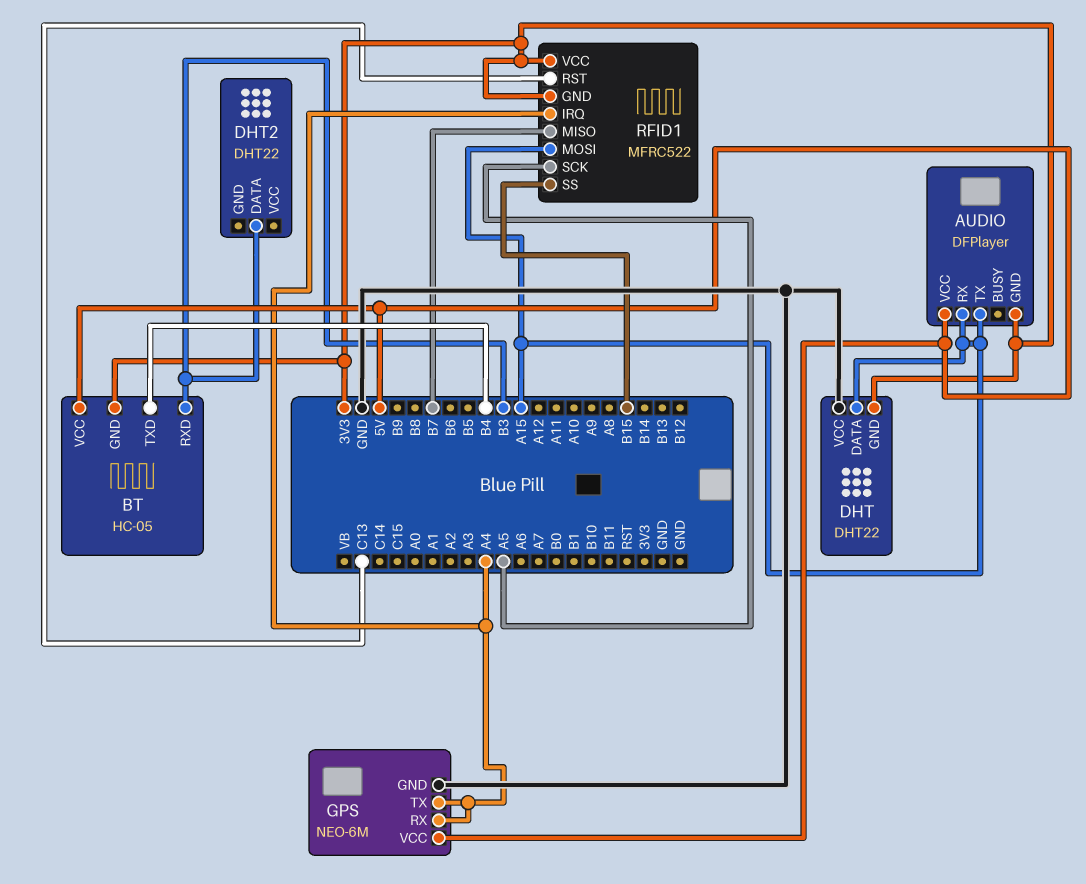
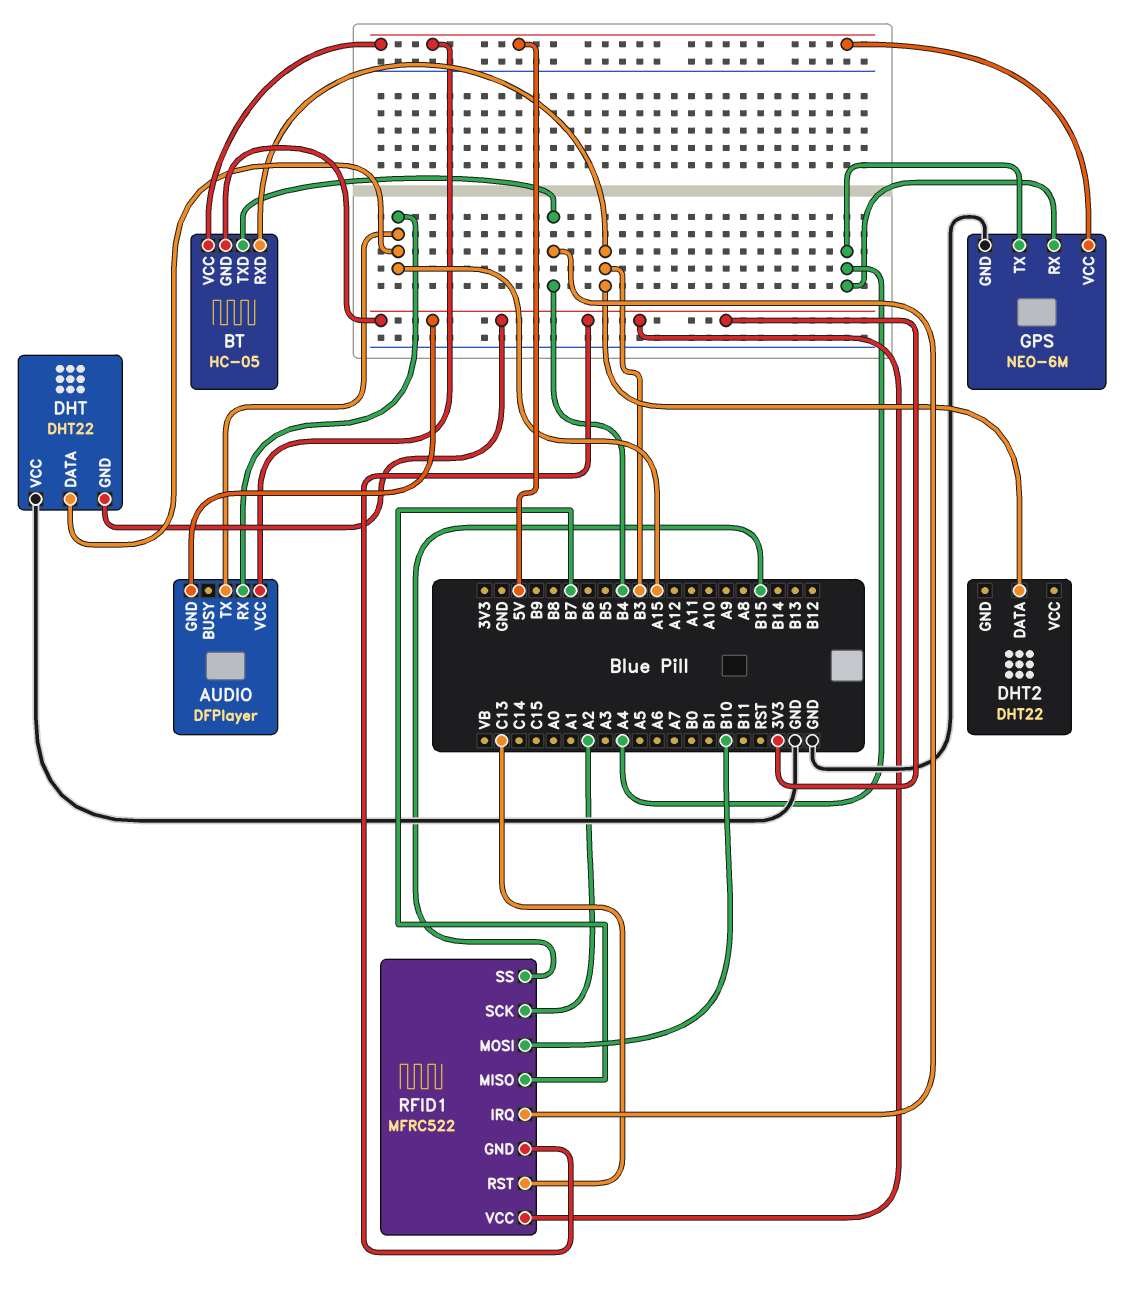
RFID1 pin IRQ: A4 -> B4
RFID1 pin MOSI: A15 -> B10
RFID1 pin SCK: A5 -> A2

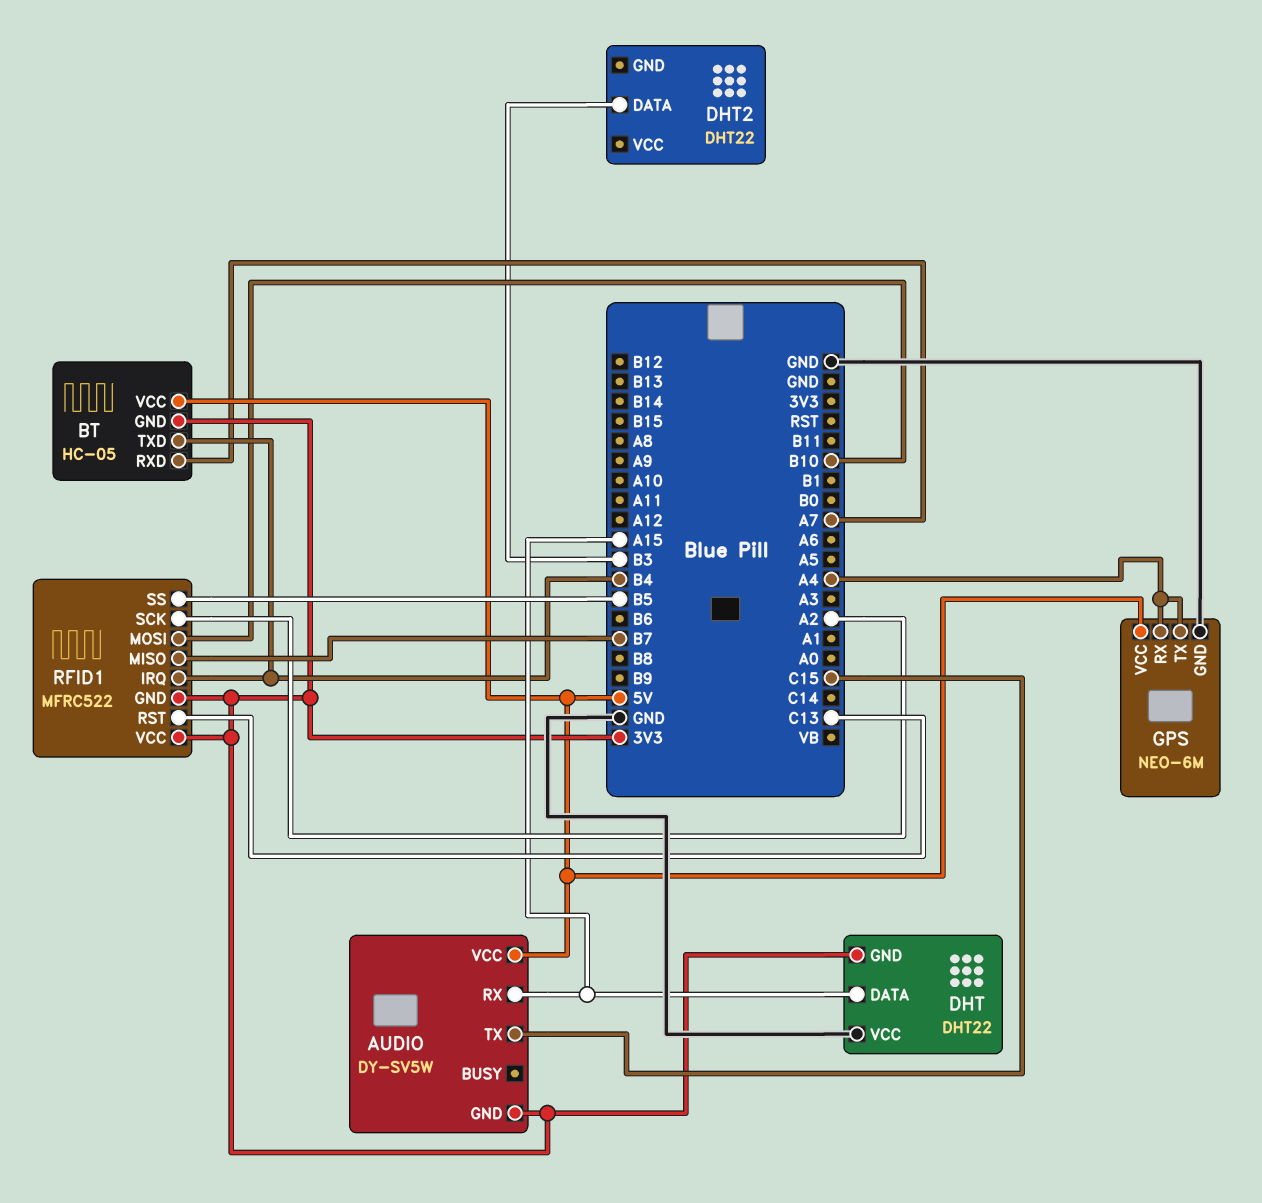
AUDIO: DFPlayer -> DY-SV5W
AUDIO pin TX: A15 -> C15
BT pin RXD: B3 -> A7
RFID1 pin SS: B15 -> B5

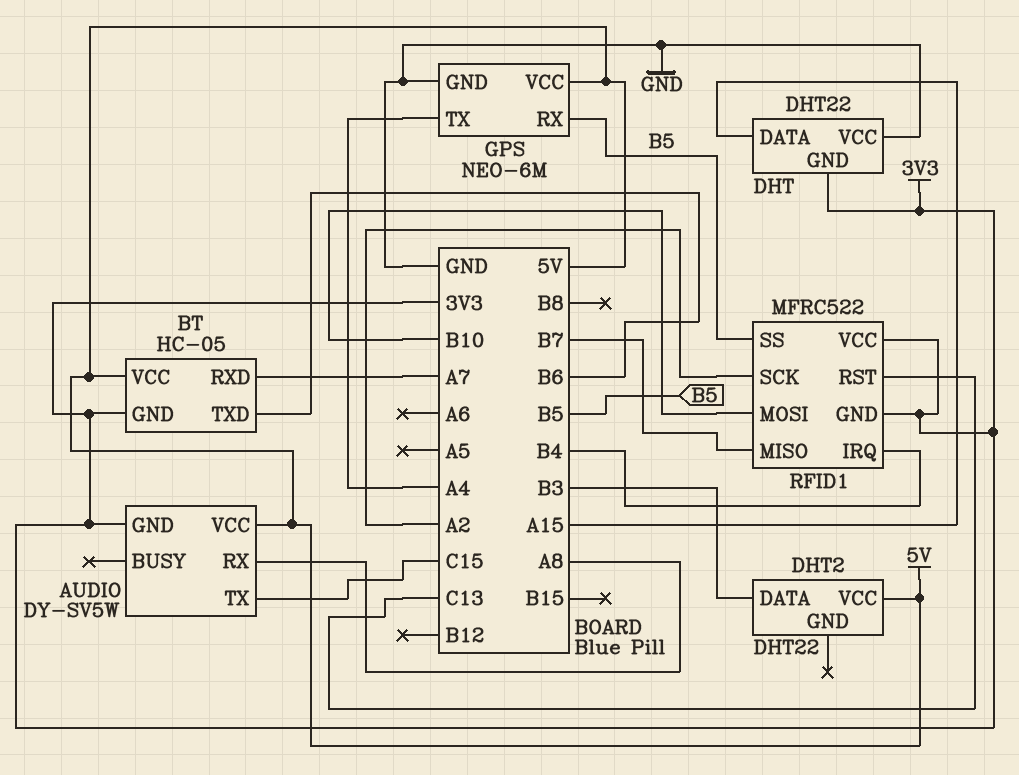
AUDIO pin RX: A15 -> A8
BT pin TXD: B4 -> B6
DHT2 pin VCC: none -> 5V
GPS pin RX: A4 -> B5

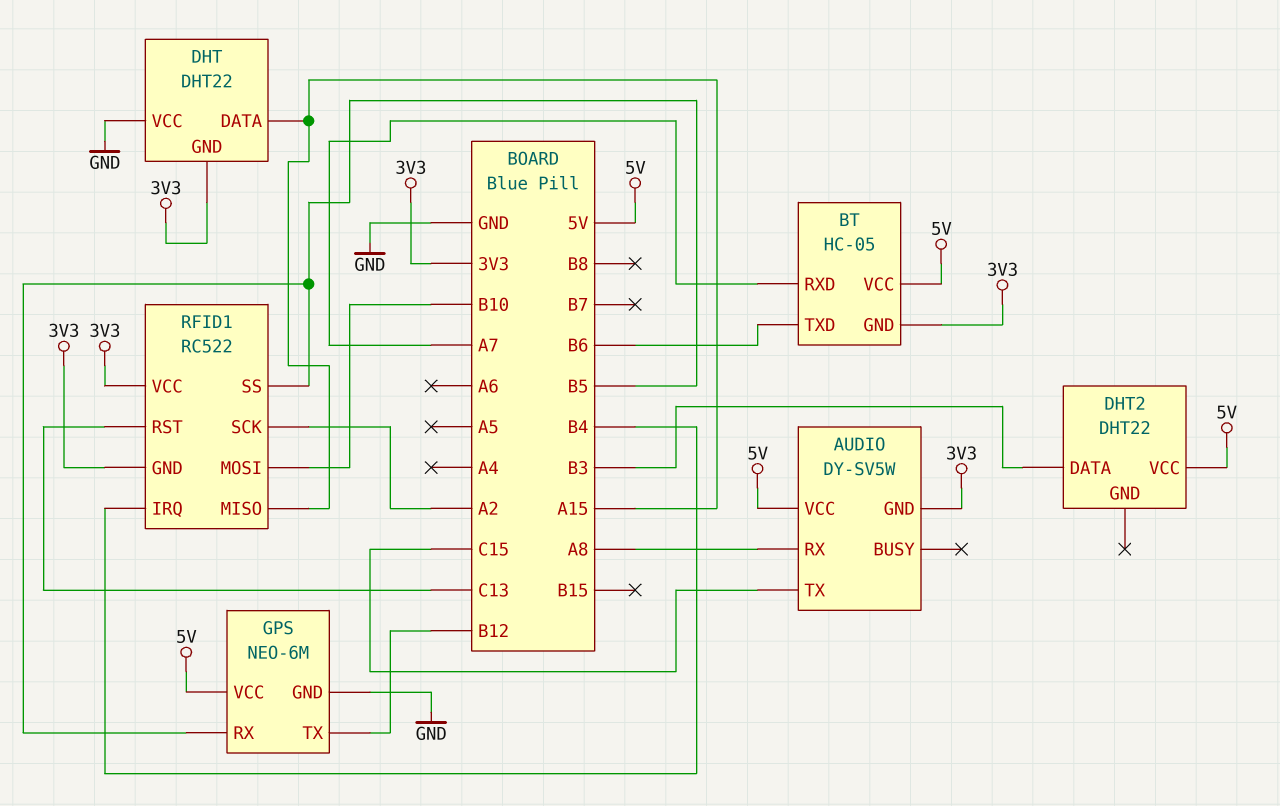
GPS pin TX: A4 -> B12
RFID1: MFRC522 -> RC522
RFID1 pin MISO: B7 -> A15

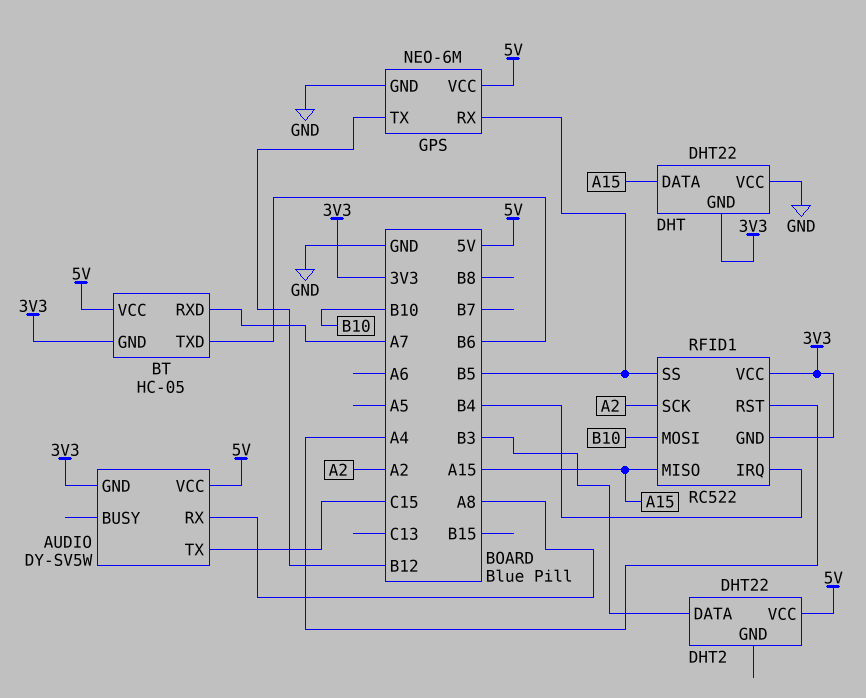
RFID1 pin RST: C13 -> A4

